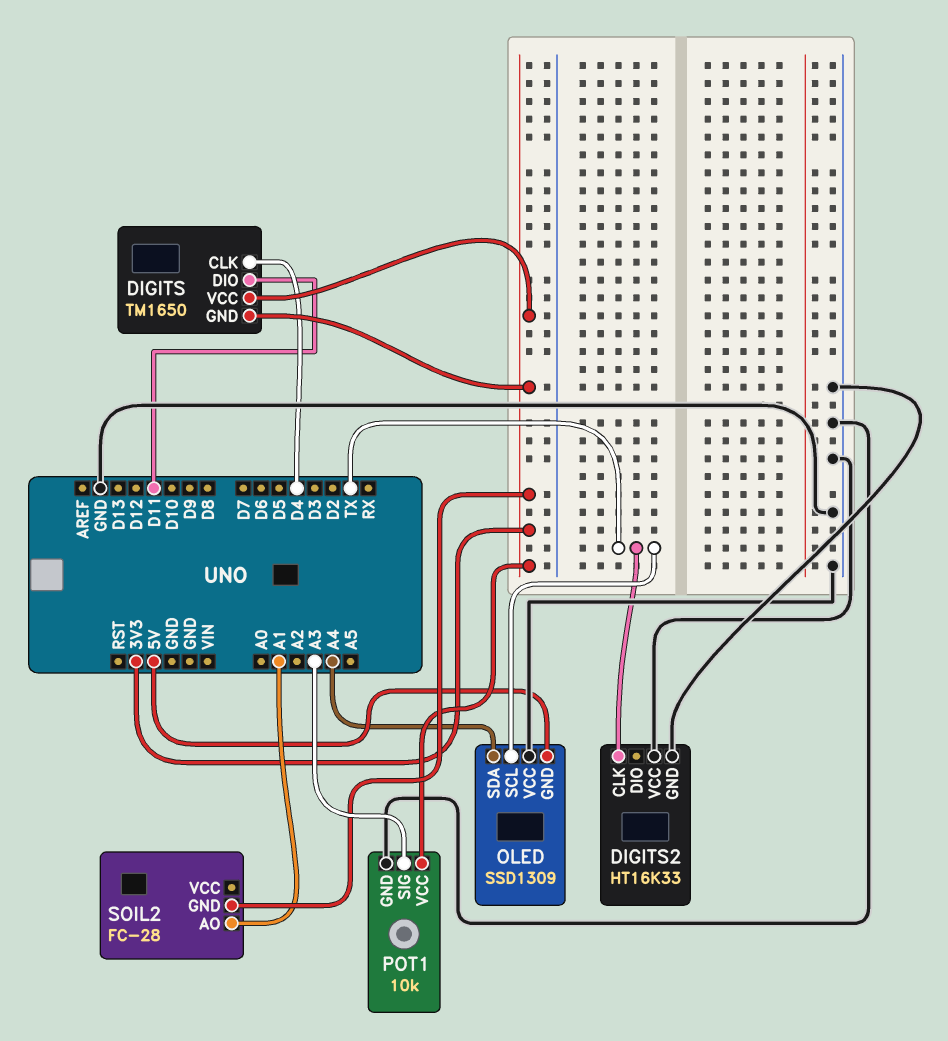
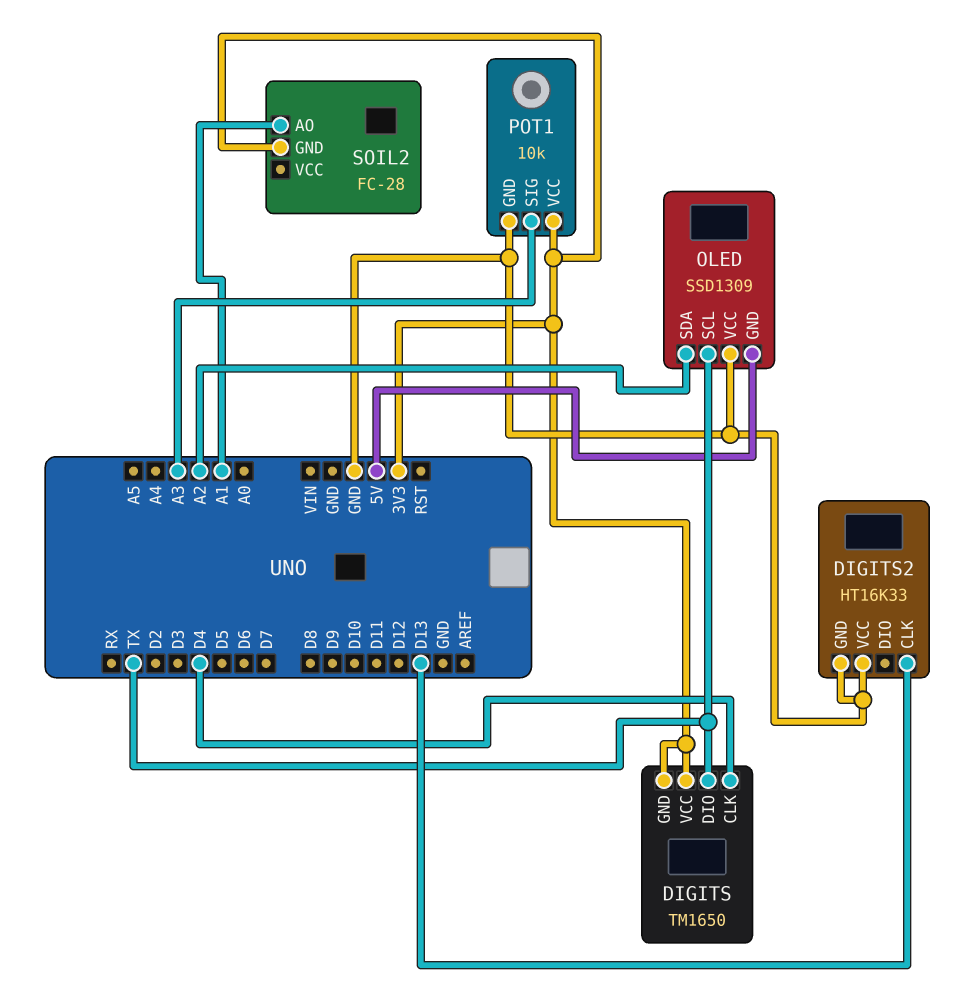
DIGITS pin DIO: D11 -> TX
DIGITS2 pin CLK: TX -> D13
OLED pin SDA: A4 -> A2

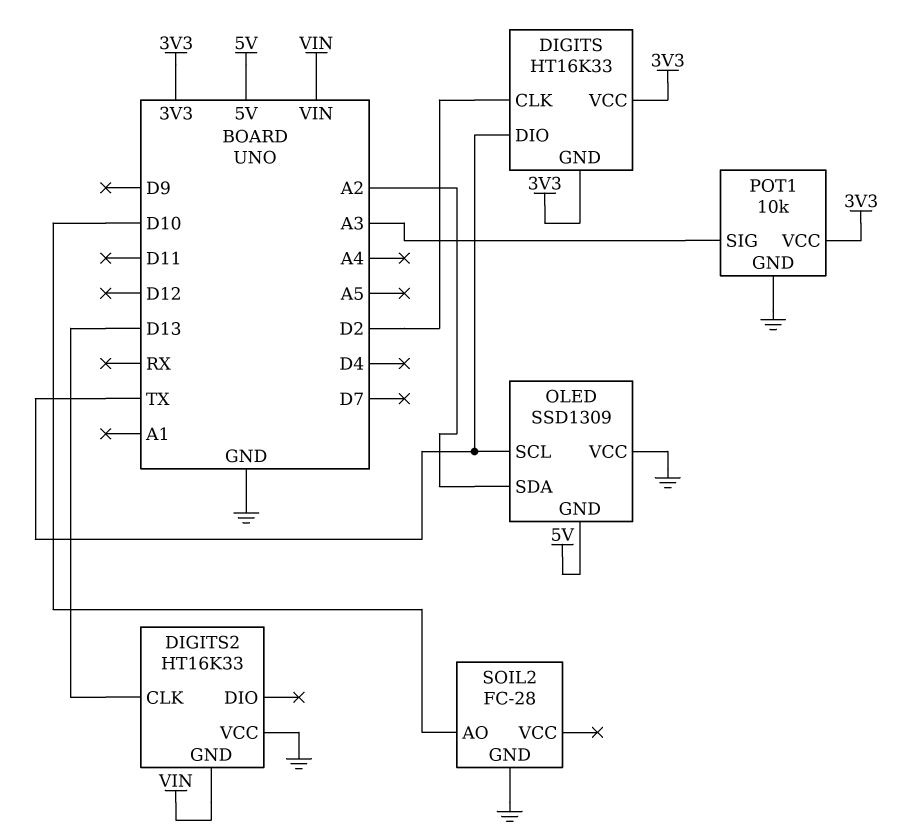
DIGITS: TM1650 -> HT16K33
DIGITS pin CLK: D4 -> D2
DIGITS2 pin GND: GND -> VIN
SOIL2 pin AO: A1 -> D10
SOIL2 pin GND: 3V3 -> GND

